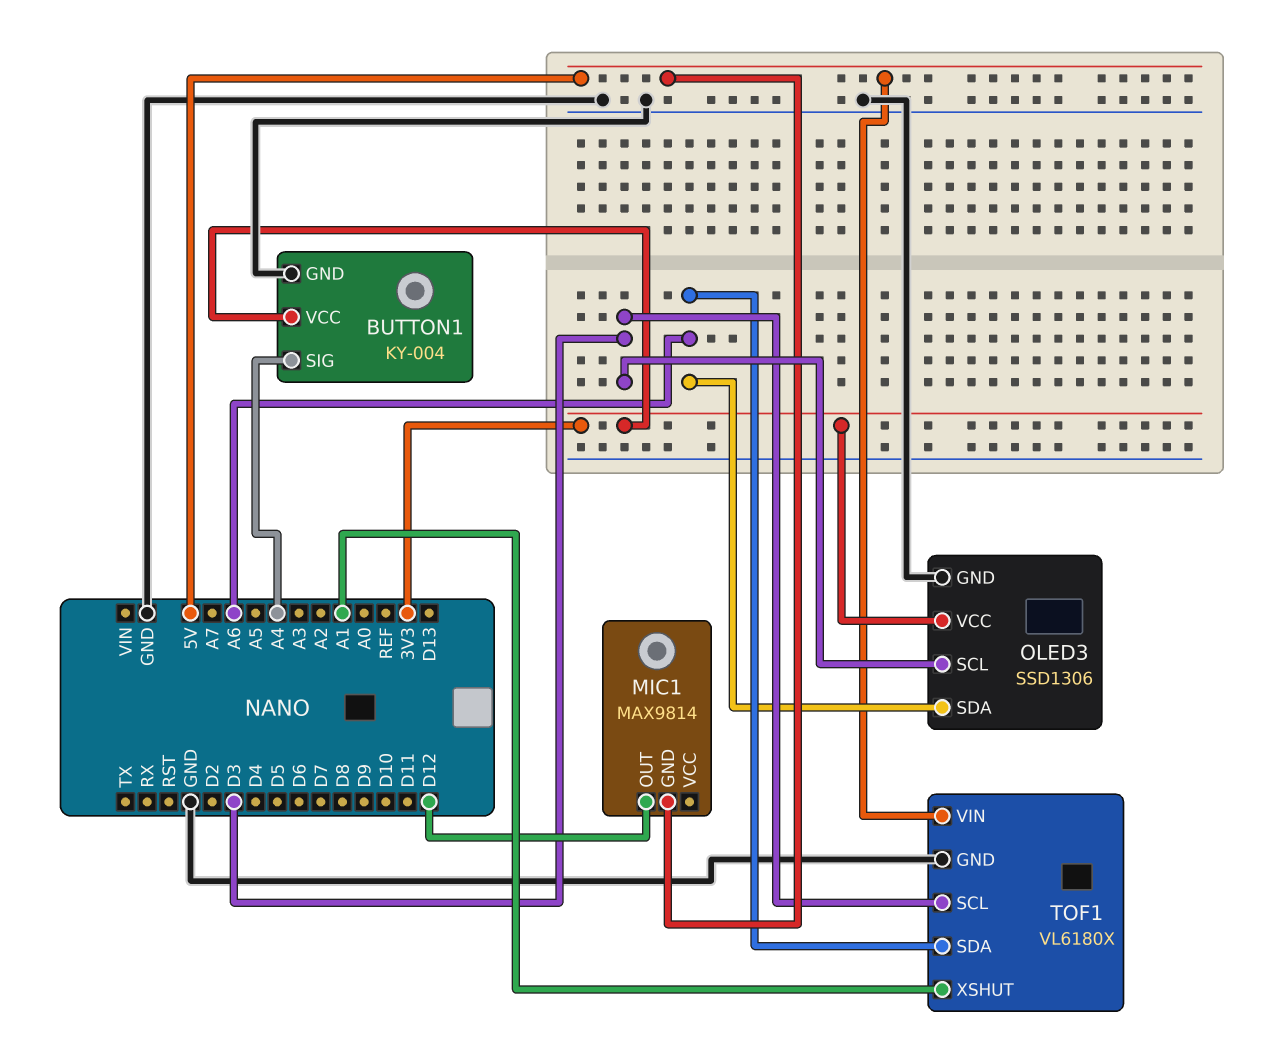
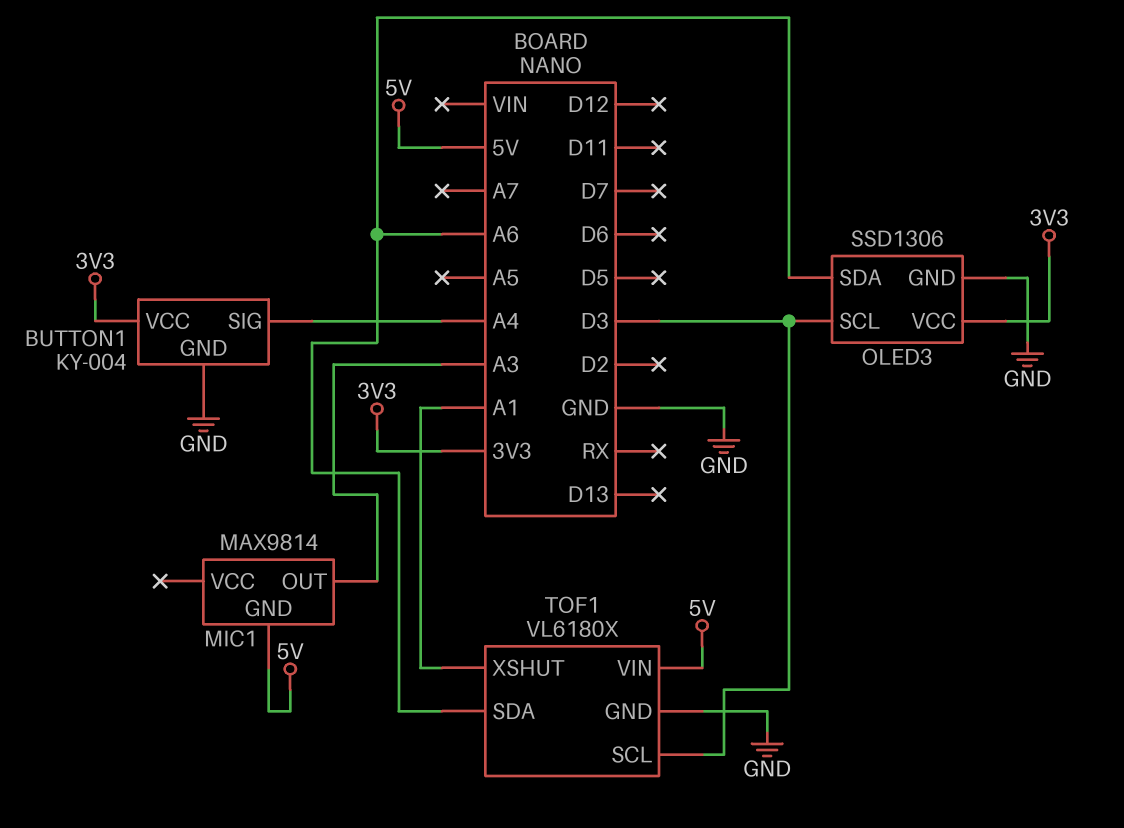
MIC1 pin OUT: D12 -> A3

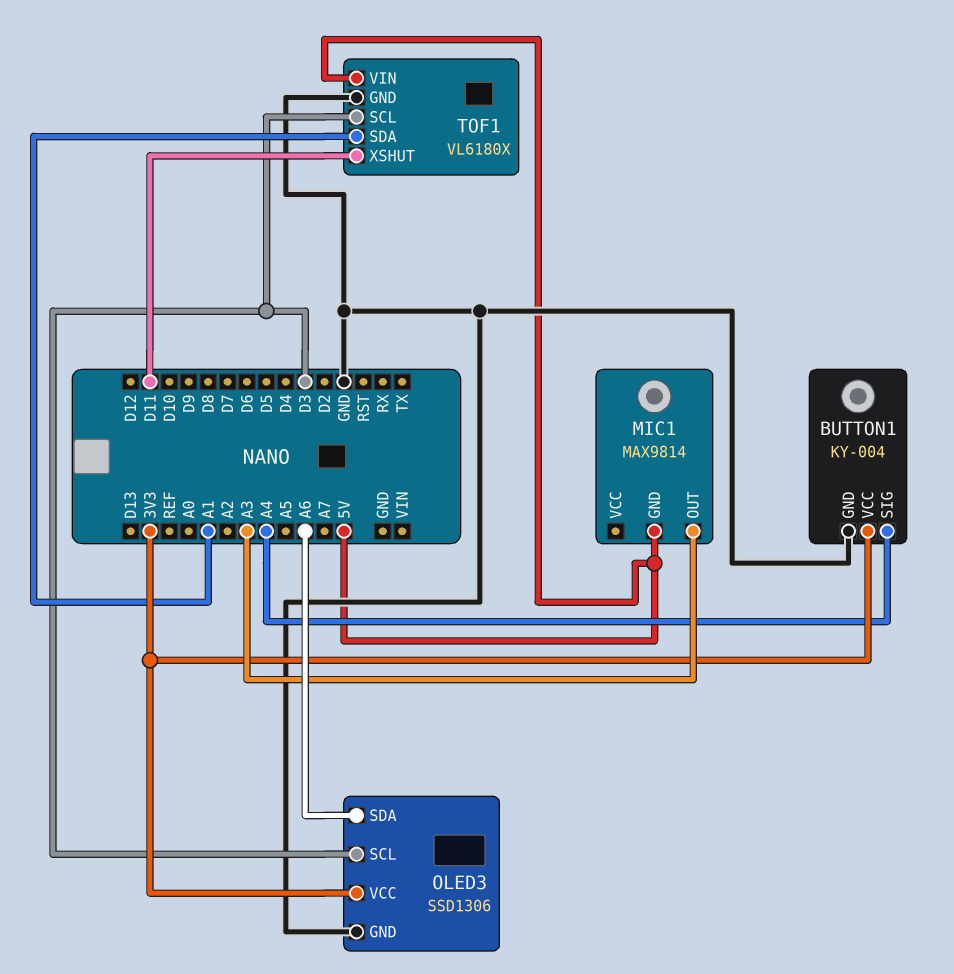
TOF1 pin SDA: A6 -> A1
TOF1 pin XSHUT: A1 -> D11

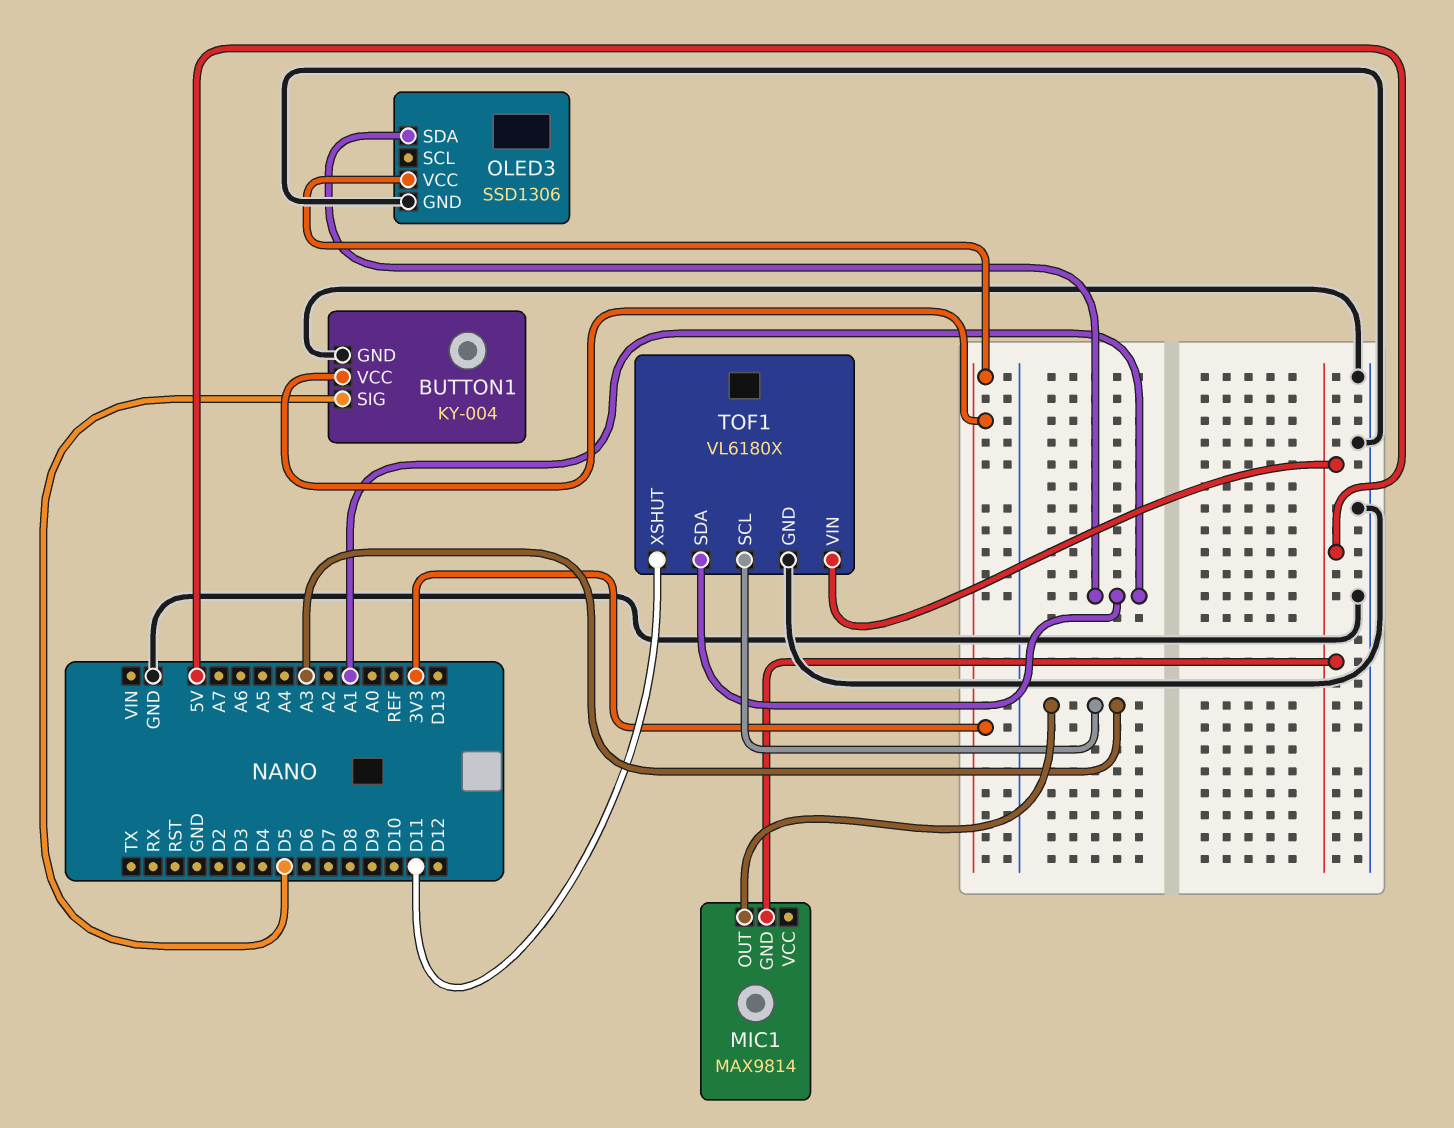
BUTTON1 pin SIG: A4 -> D5
OLED3 pin SCL: D3 -> none
OLED3 pin SDA: A6 -> A1
TOF1 pin SCL: D3 -> A3

